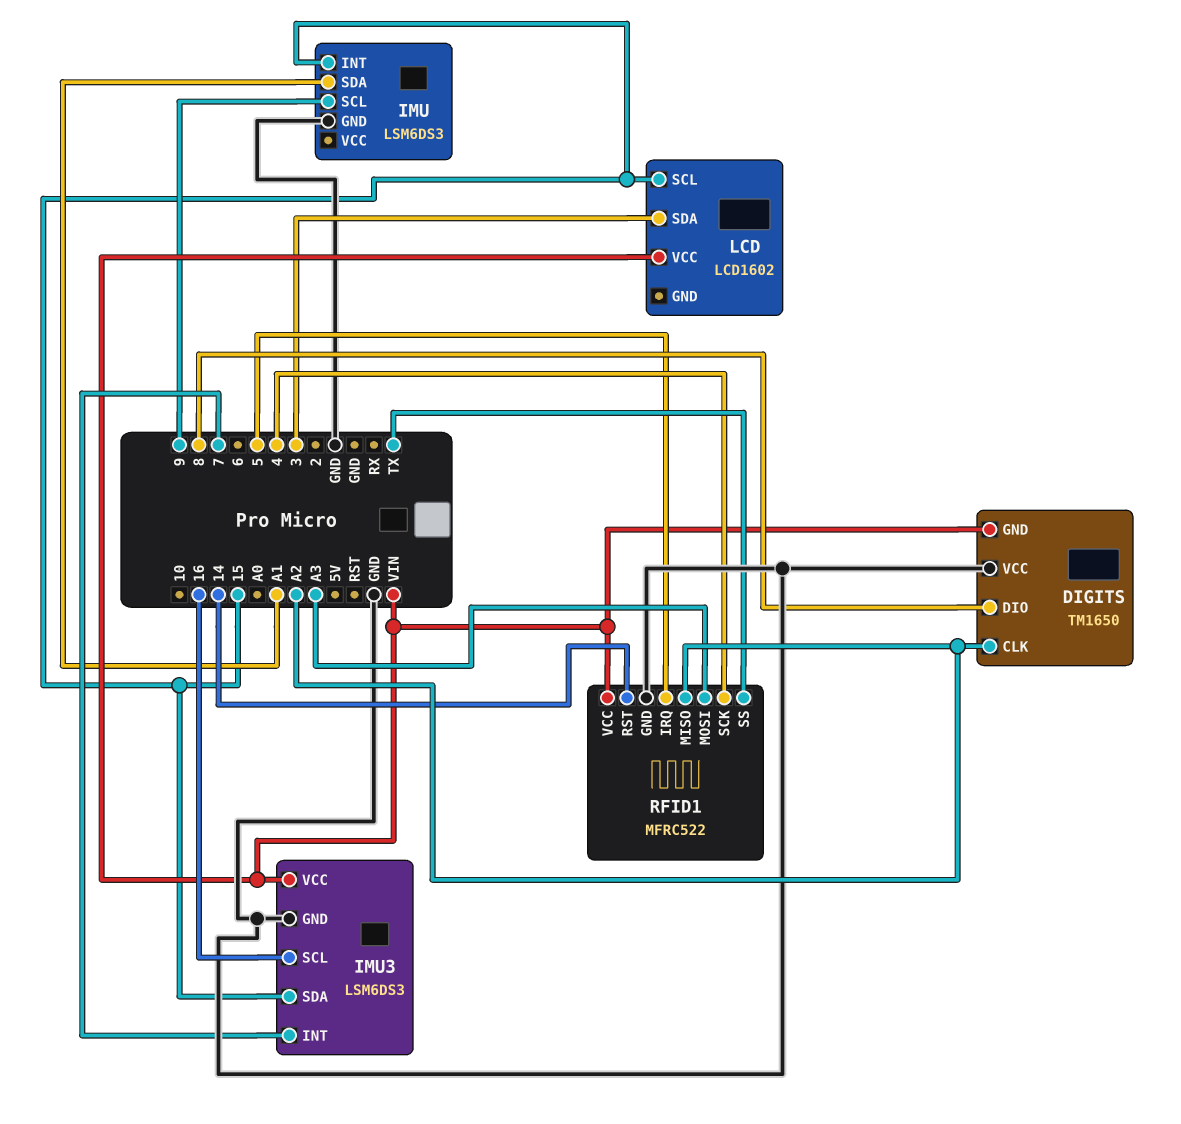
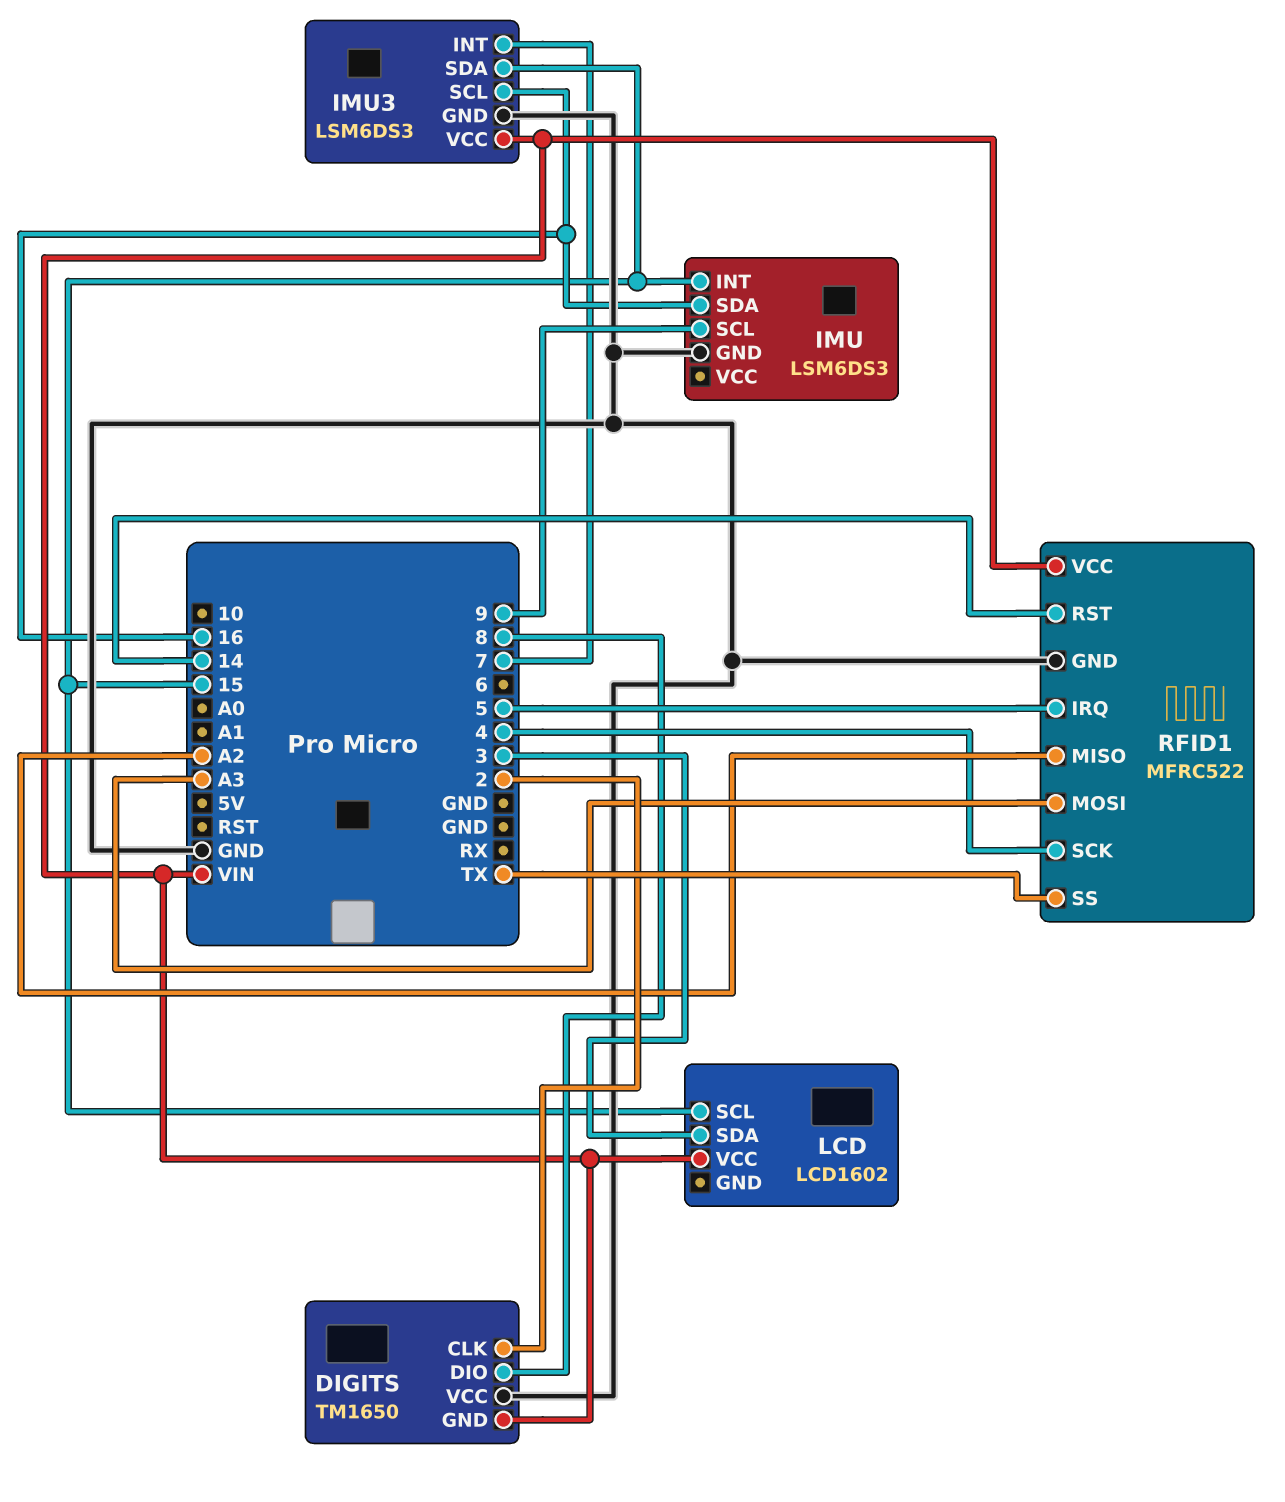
DIGITS pin CLK: A2 -> 2
IMU pin SDA: A1 -> 16

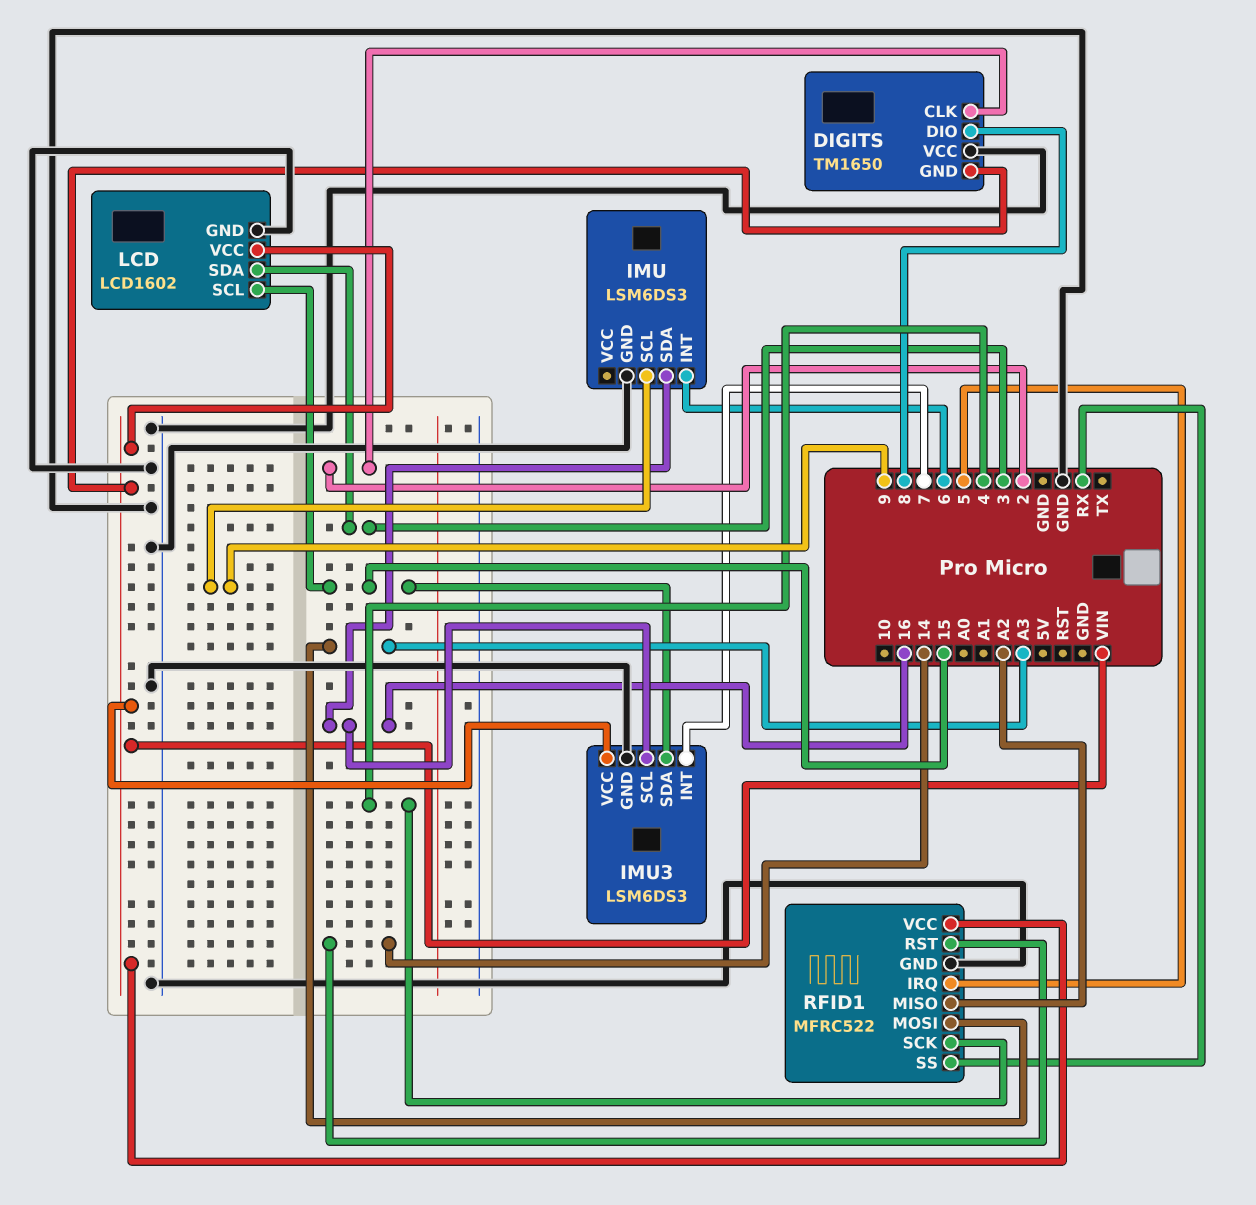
IMU pin INT: 15 -> 6
LCD pin GND: none -> GND
RFID1 pin SS: TX -> RX

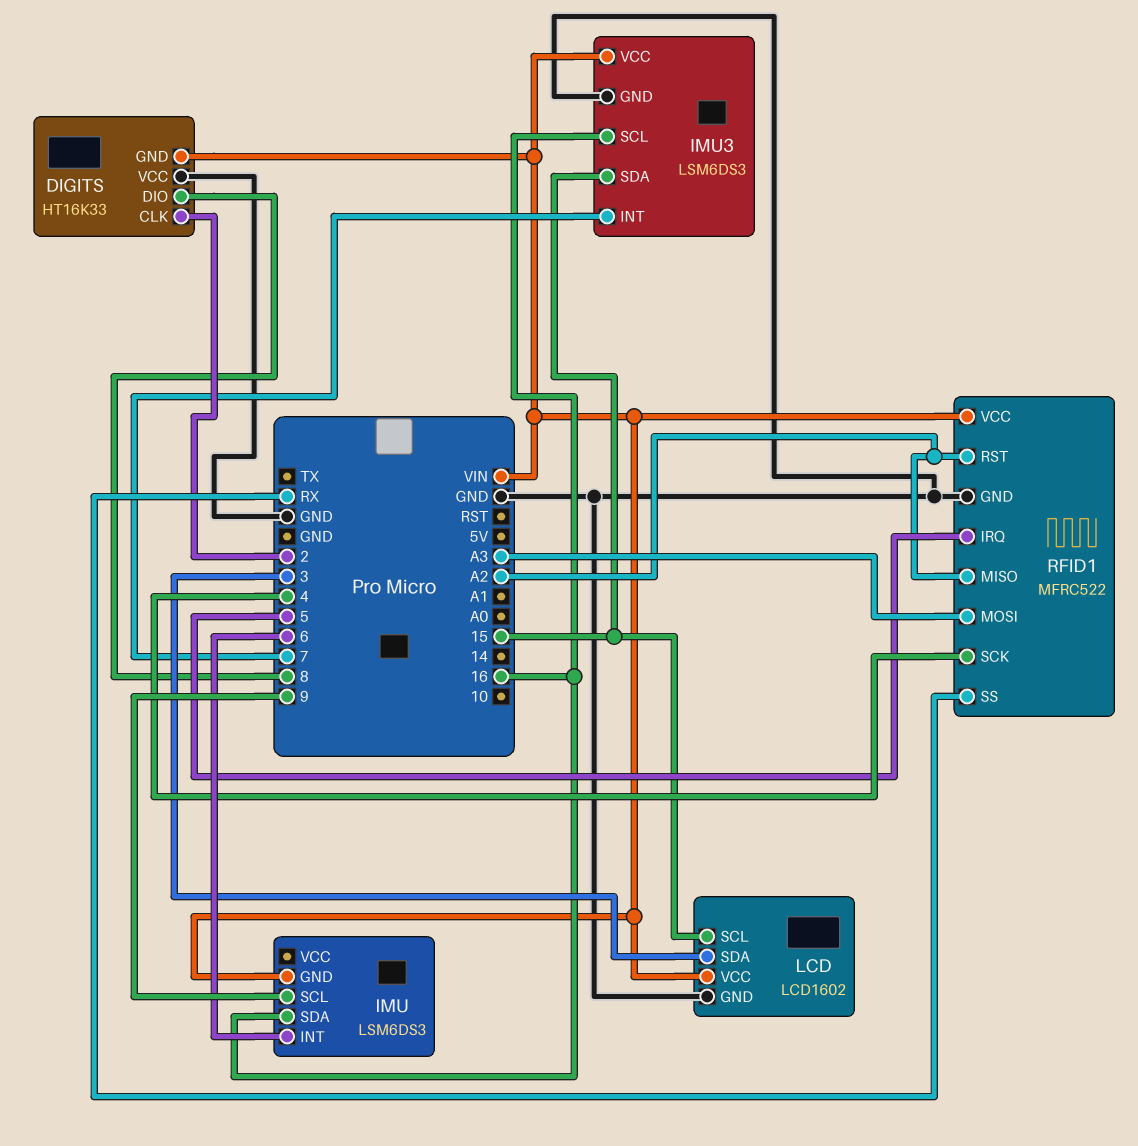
DIGITS: TM1650 -> HT16K33
IMU pin GND: GND -> VIN
RFID1 pin RST: 14 -> A2

